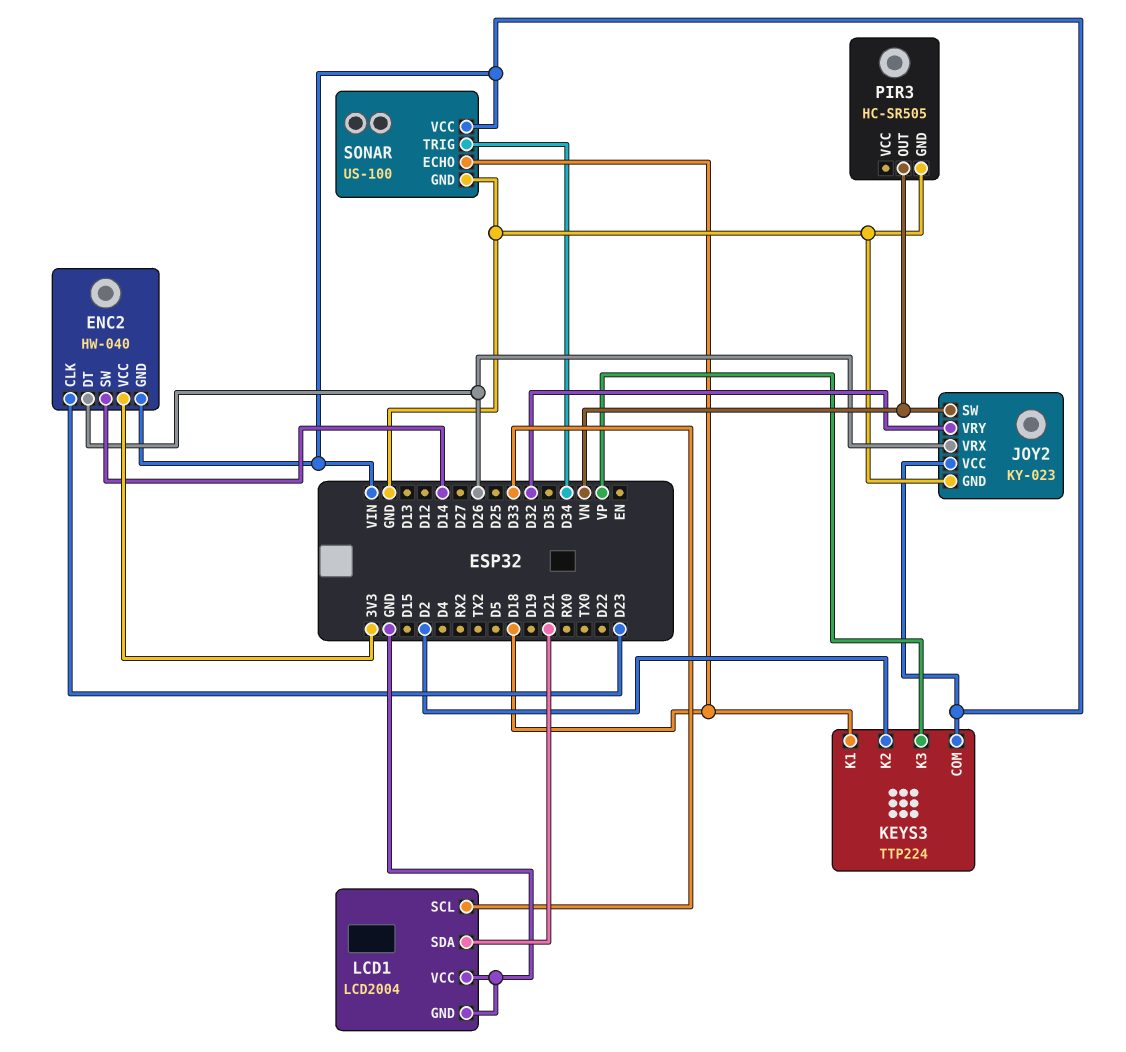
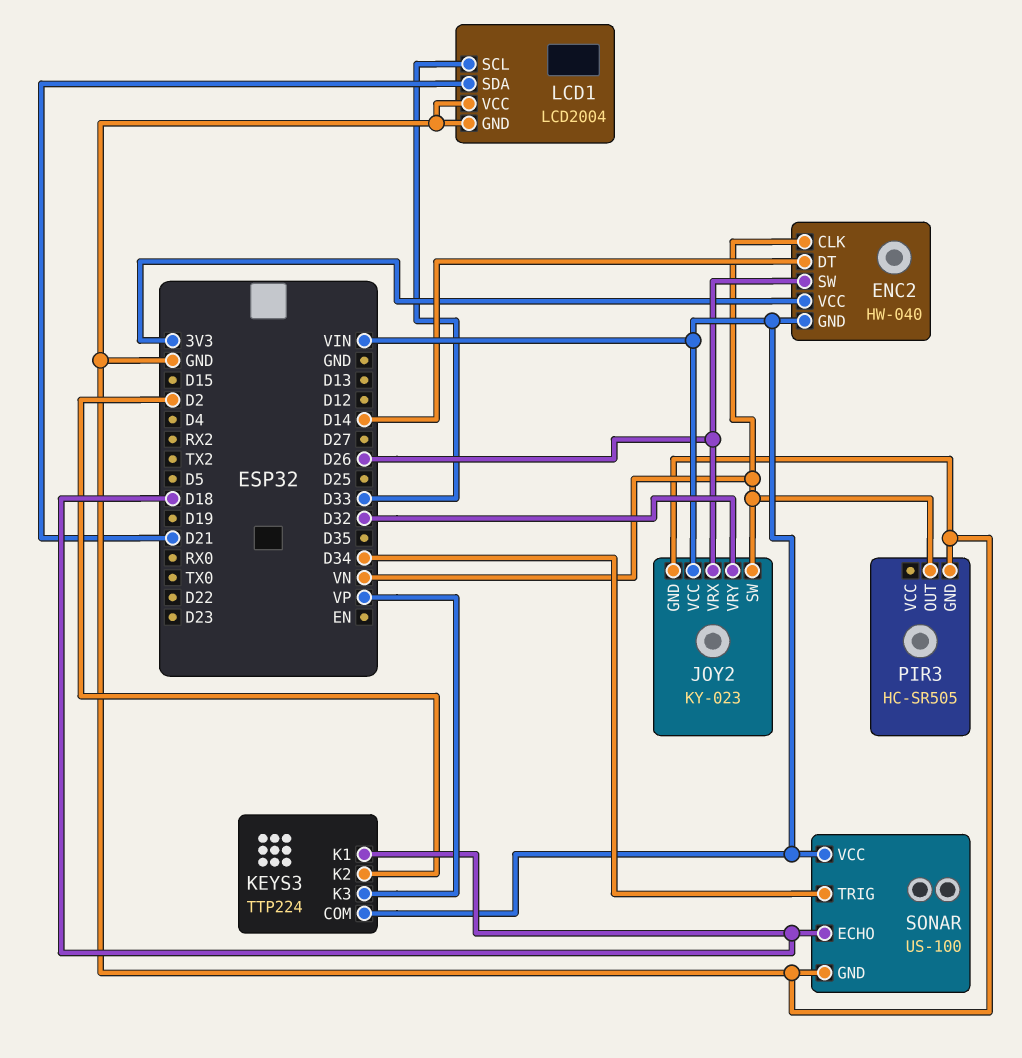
ENC2 pin CLK: D23 -> VN
ENC2 pin DT: D26 -> D14
ENC2 pin SW: D14 -> D26

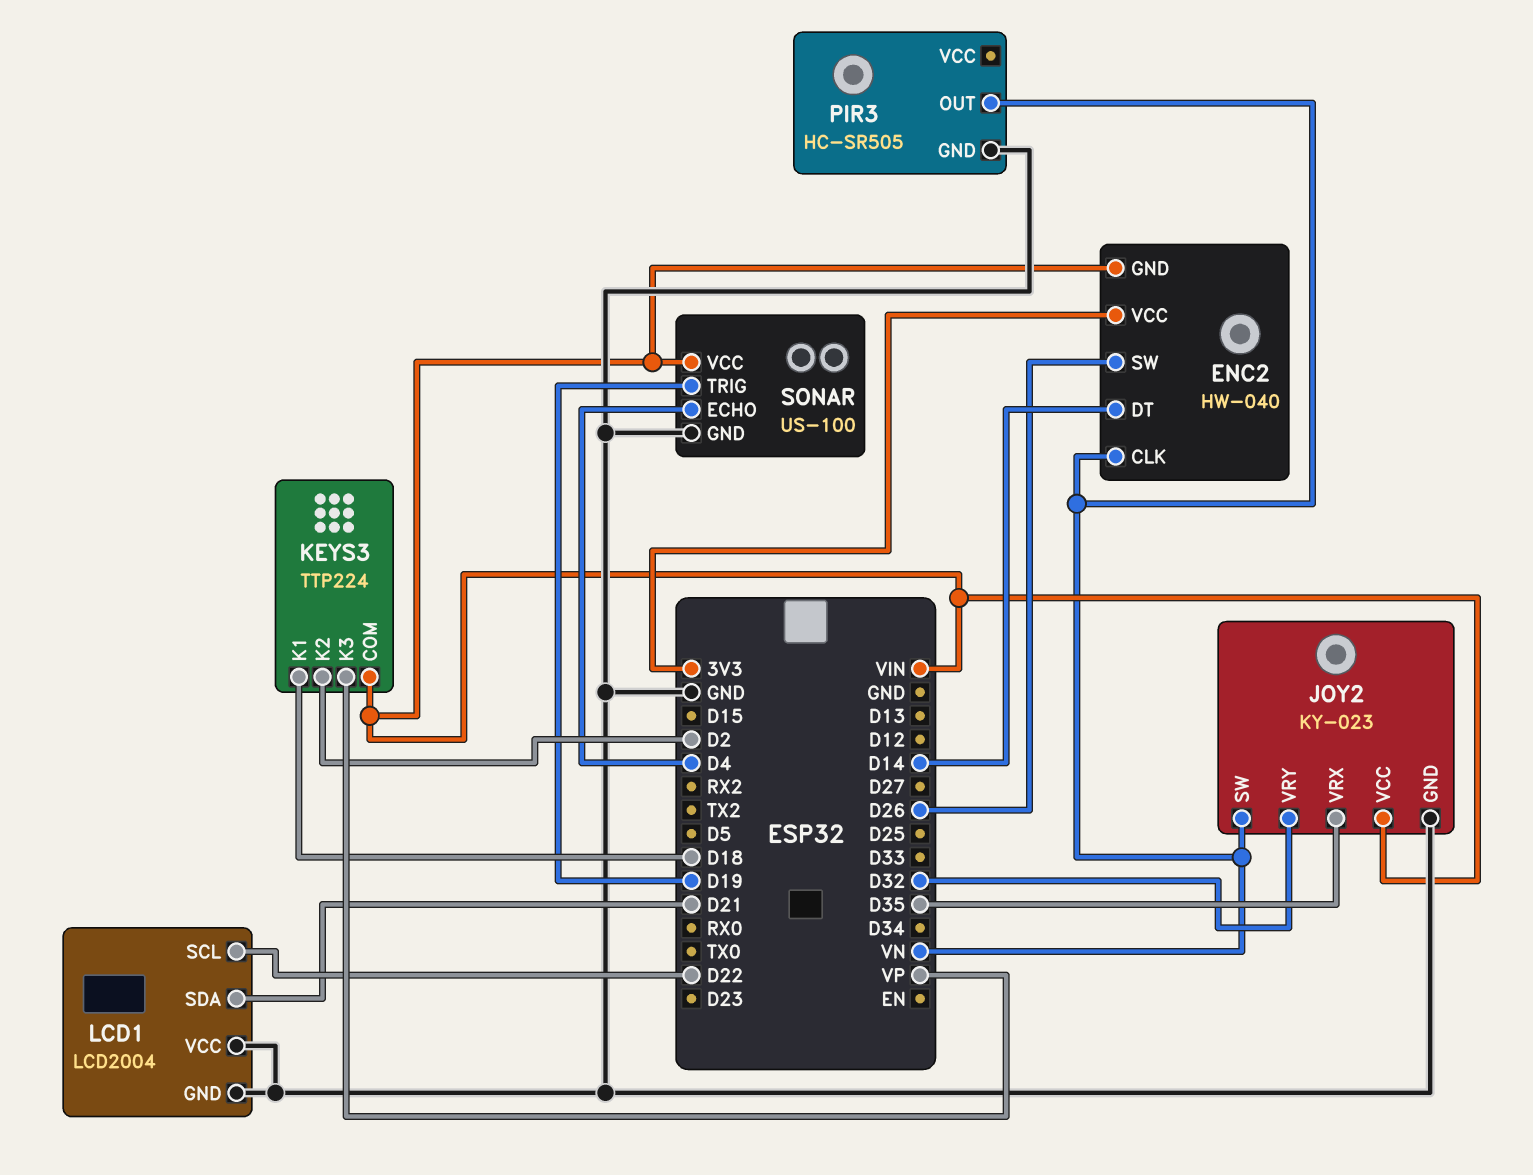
JOY2 pin VRX: D26 -> D35
LCD1 pin SCL: D33 -> D22
SONAR pin ECHO: D18 -> D4
SONAR pin TRIG: D34 -> D19

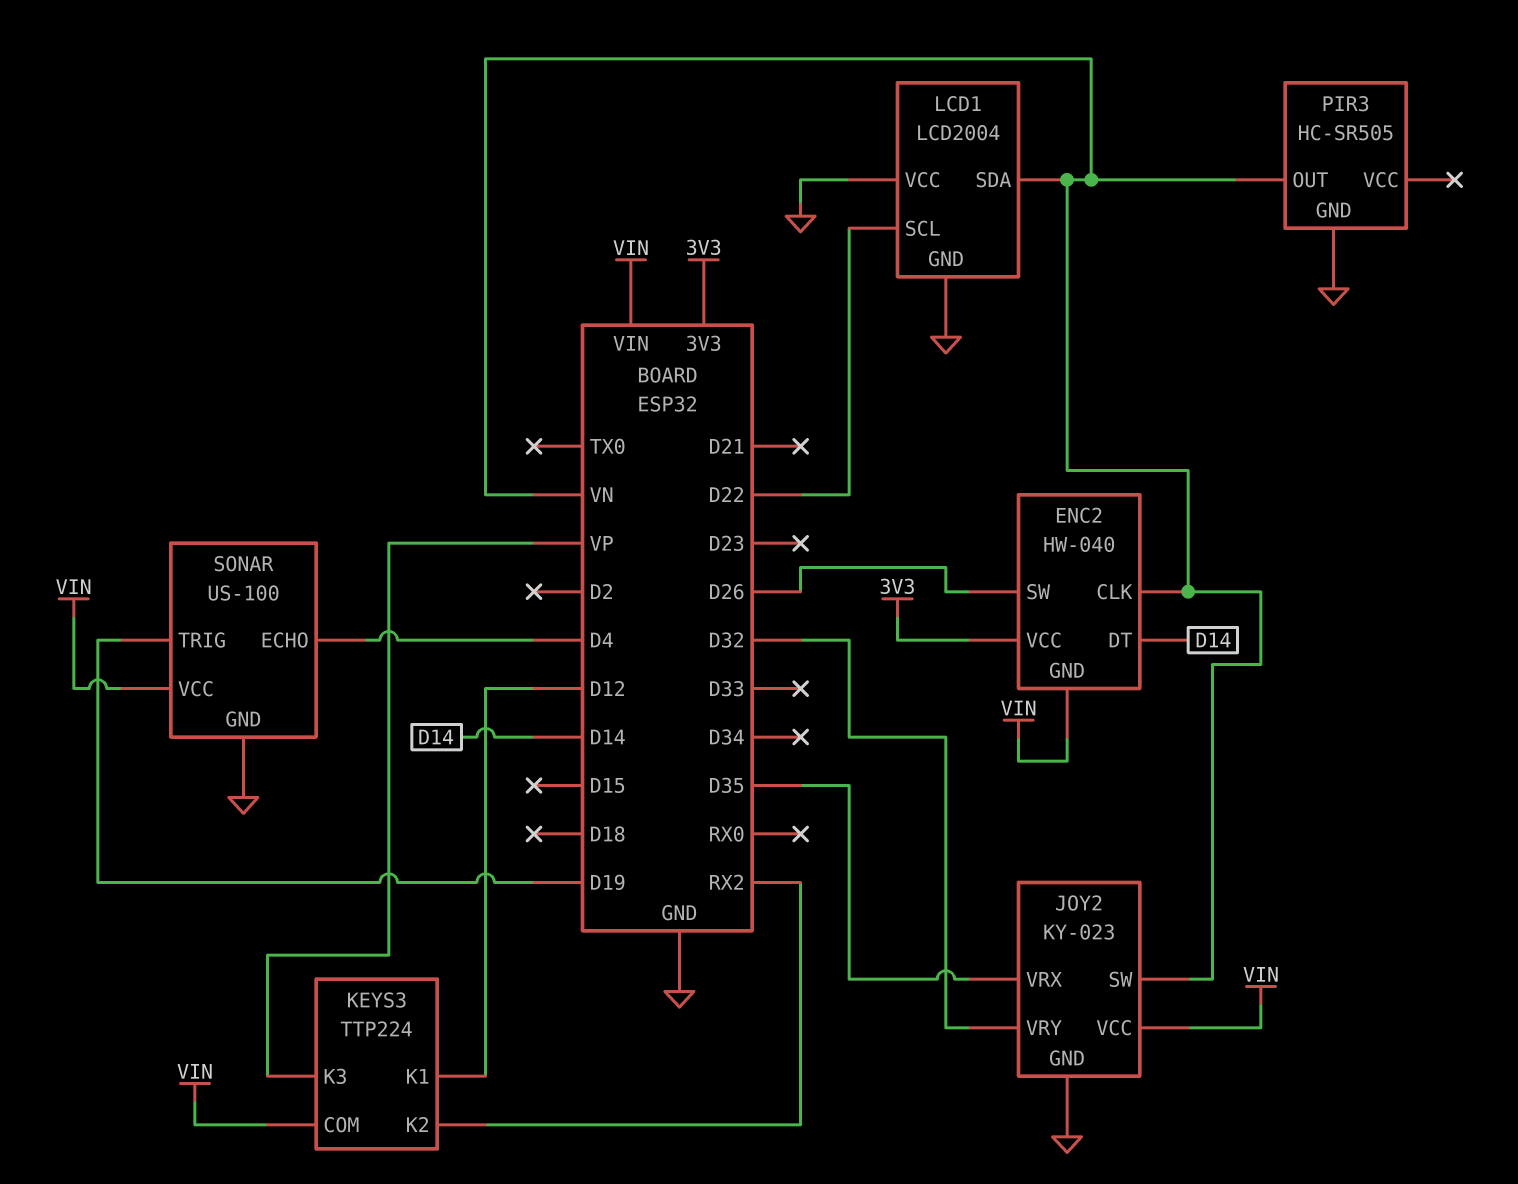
KEYS3 pin K1: D18 -> D12
KEYS3 pin K2: D2 -> RX2
LCD1 pin SDA: D21 -> VN

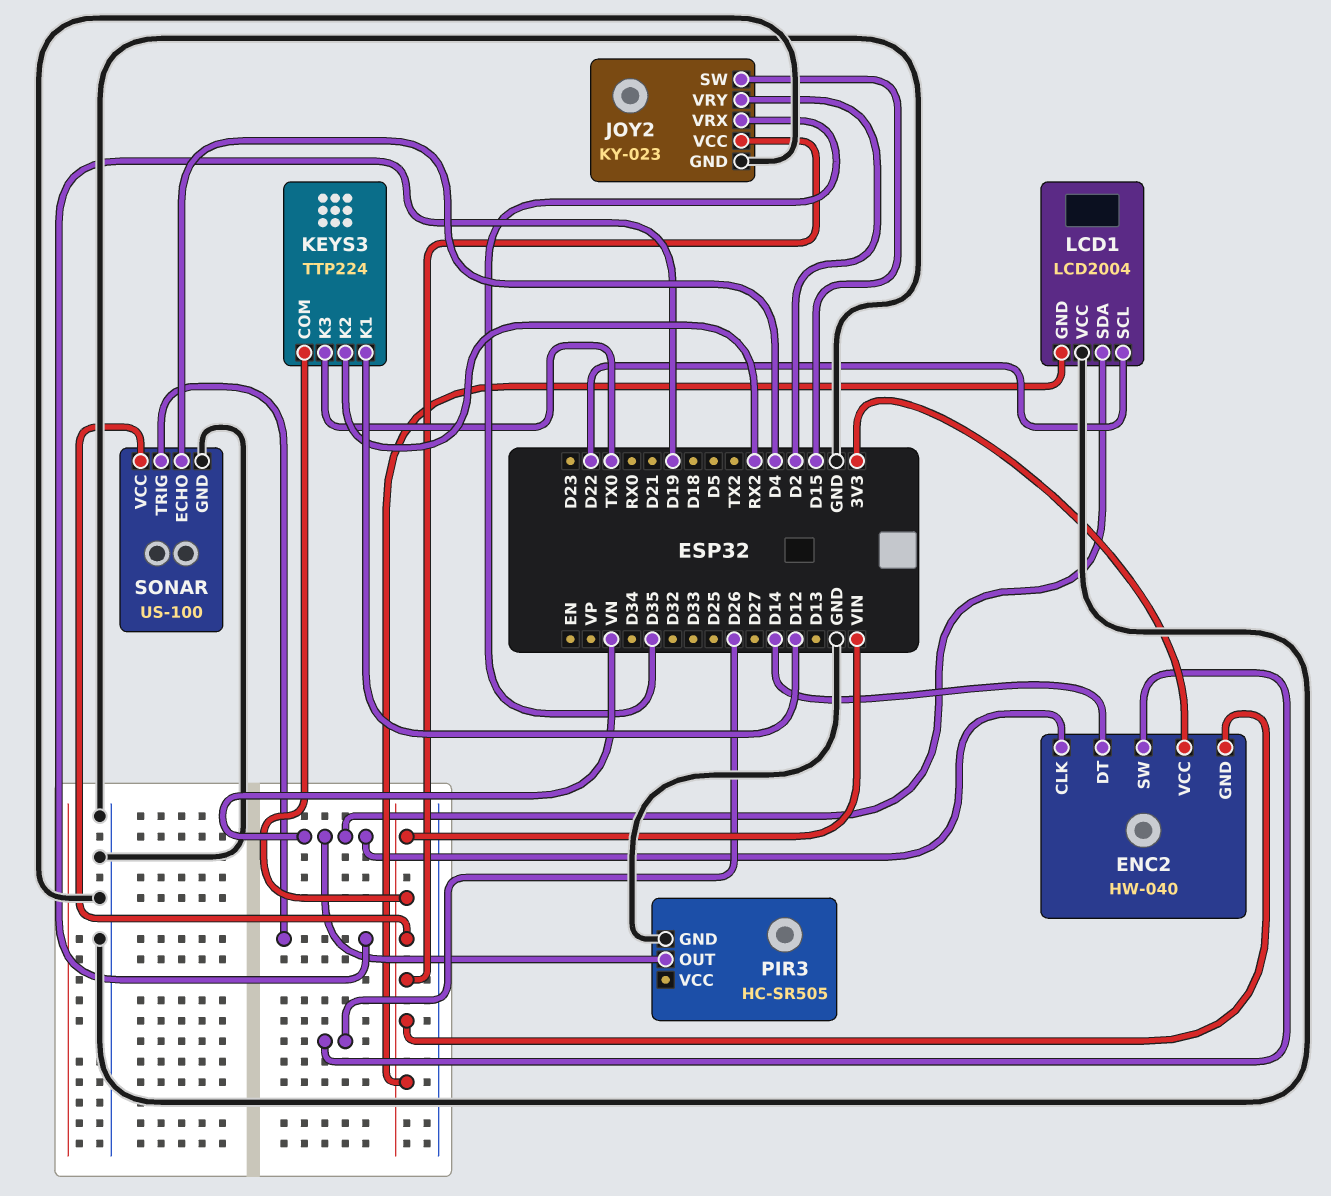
JOY2 pin SW: VN -> D15
JOY2 pin VRY: D32 -> D2
KEYS3 pin K3: VP -> TX0
LCD1 pin GND: GND -> VIN

